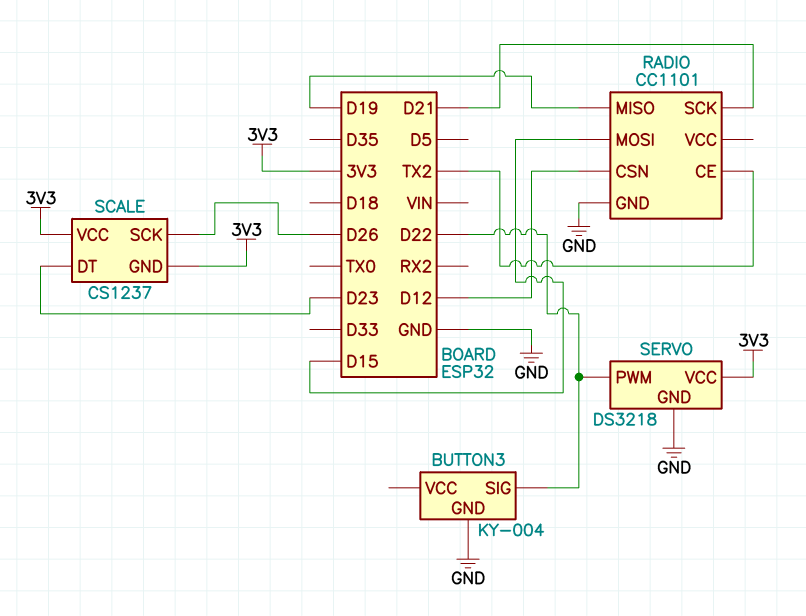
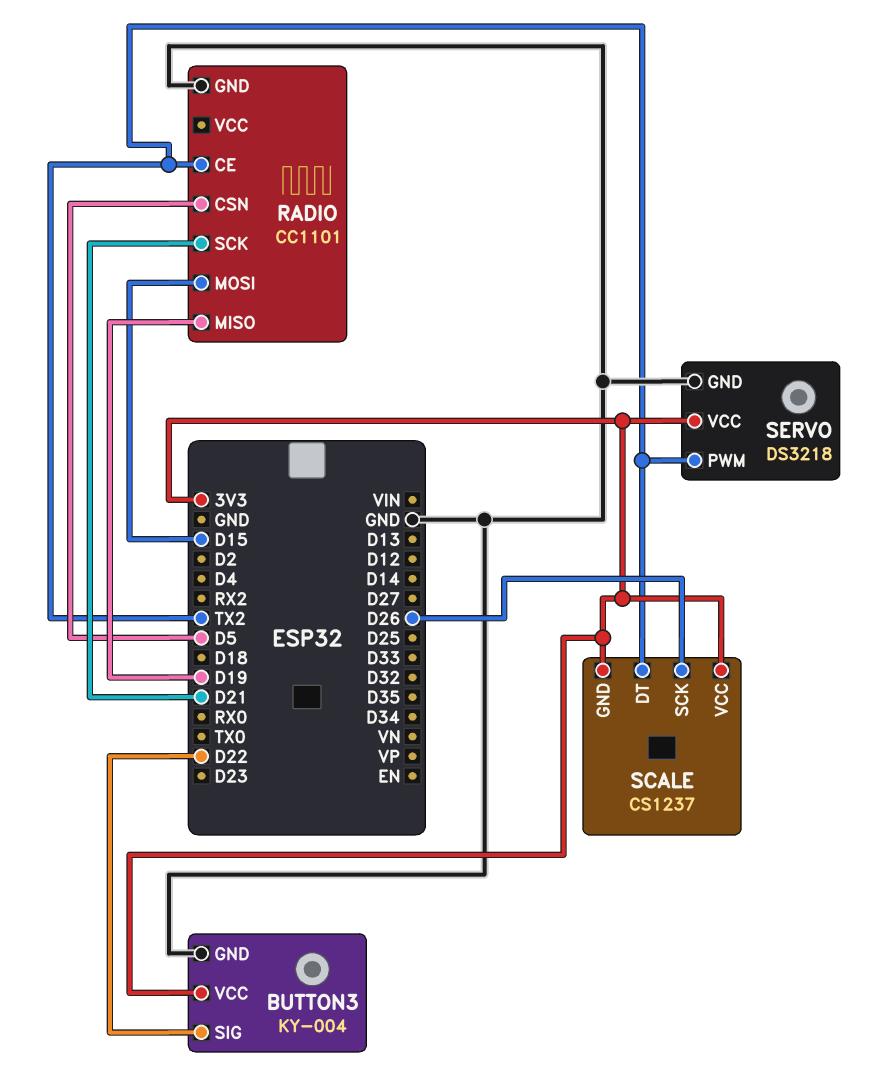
BUTTON3 pin VCC: none -> 3V3
RADIO pin CSN: D12 -> D5
SCALE pin DT: D23 -> TX2
SERVO pin PWM: D22 -> TX2

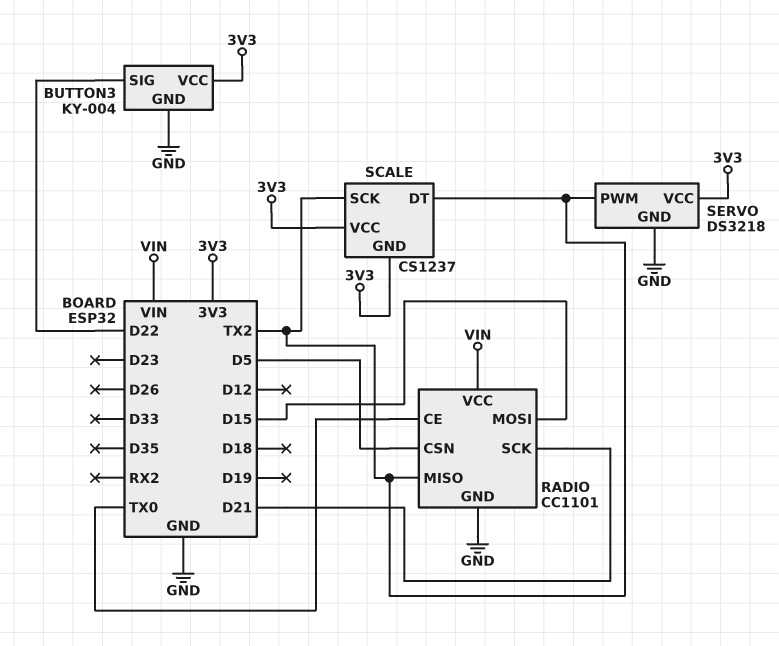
RADIO pin CE: TX2 -> TX0
RADIO pin MISO: D19 -> TX2
RADIO pin VCC: none -> VIN
SCALE pin SCK: D26 -> TX2

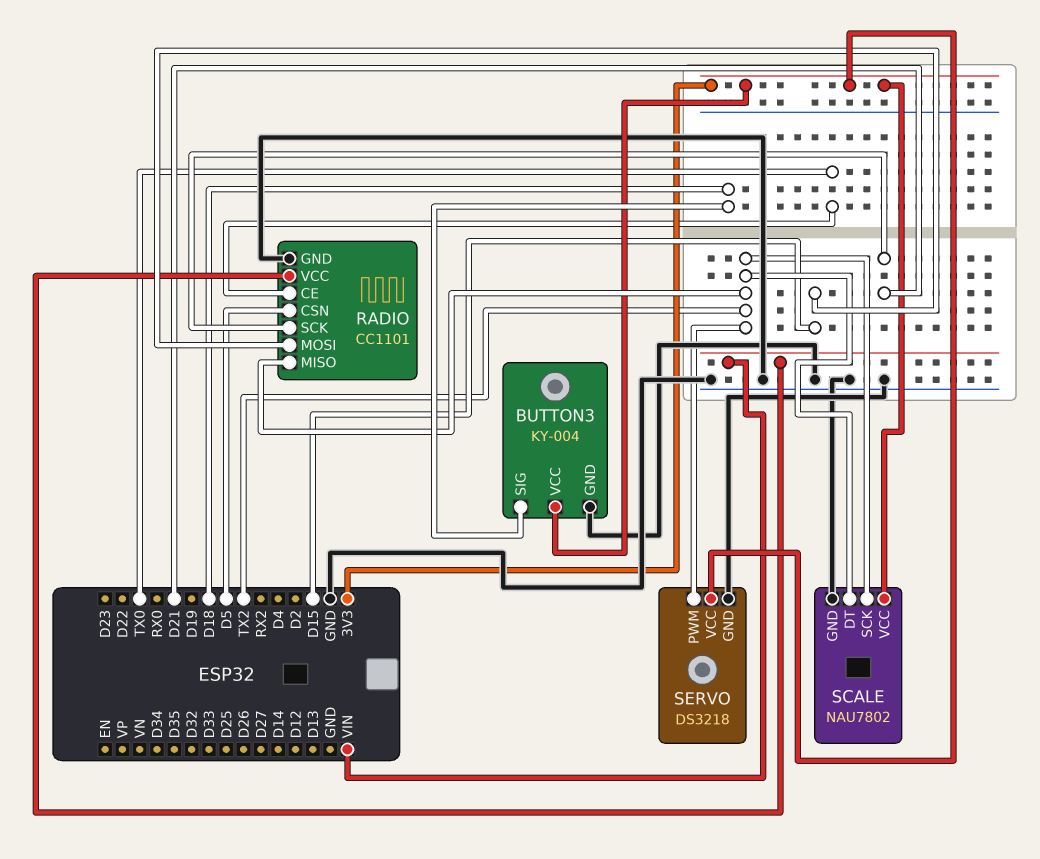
BUTTON3 pin SIG: D22 -> D18
SCALE: CS1237 -> NAU7802
SCALE pin GND: 3V3 -> GND

